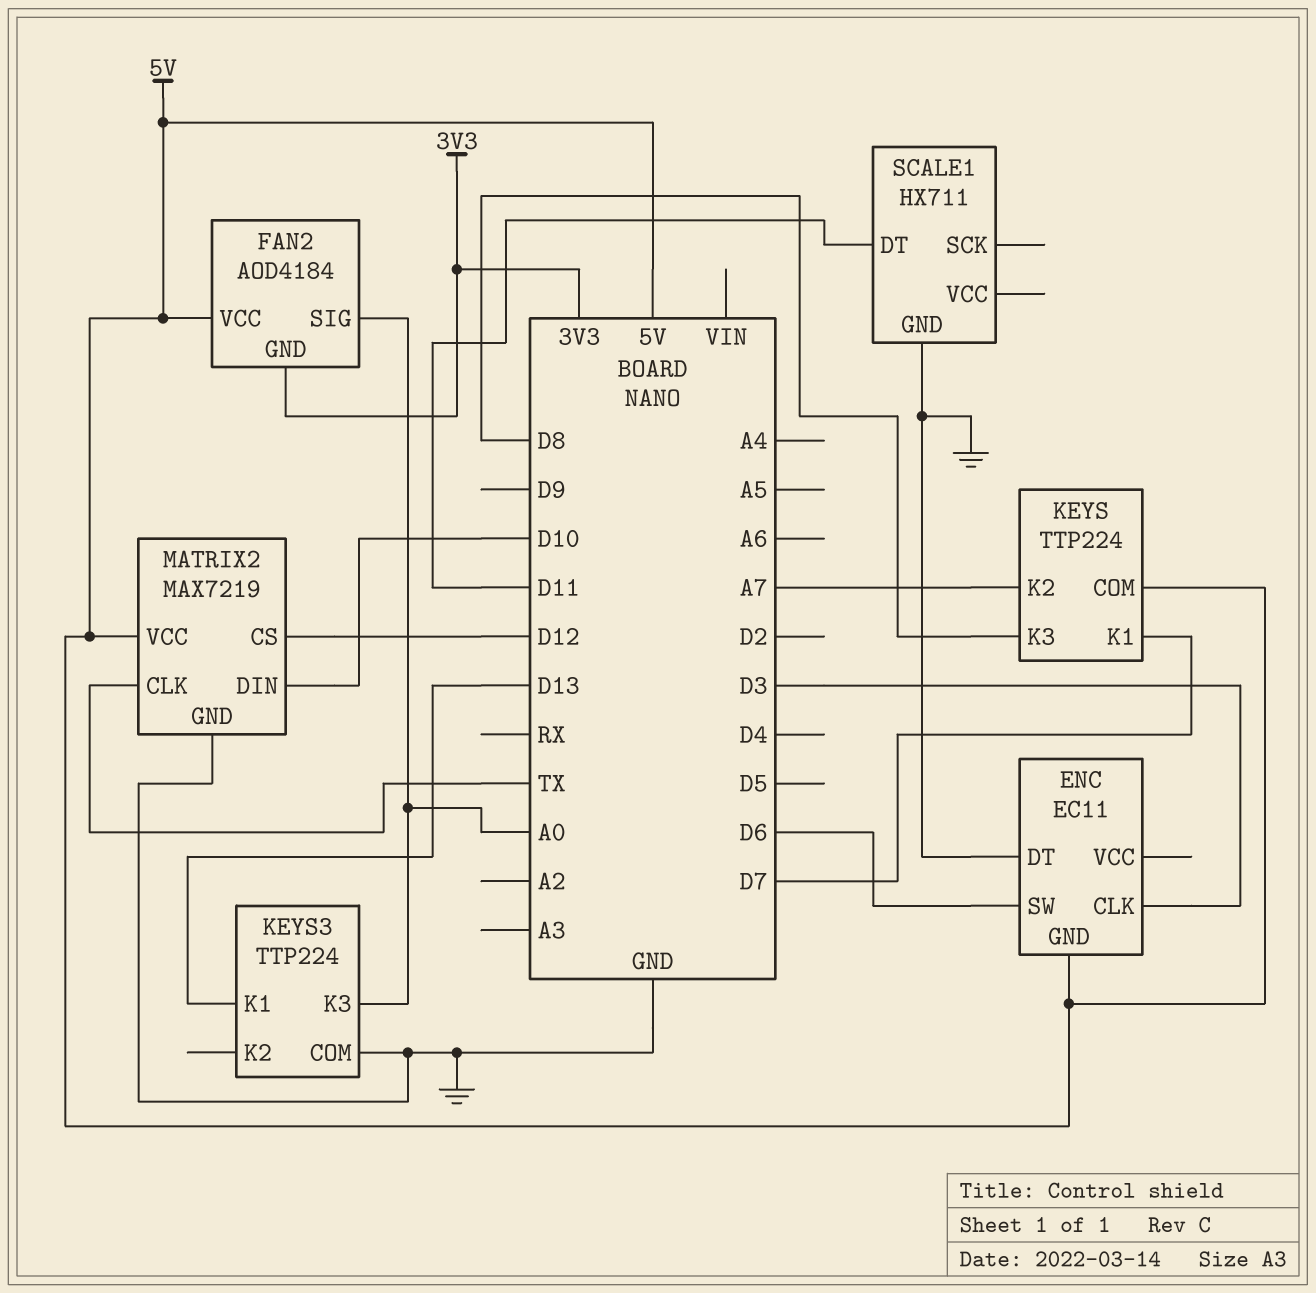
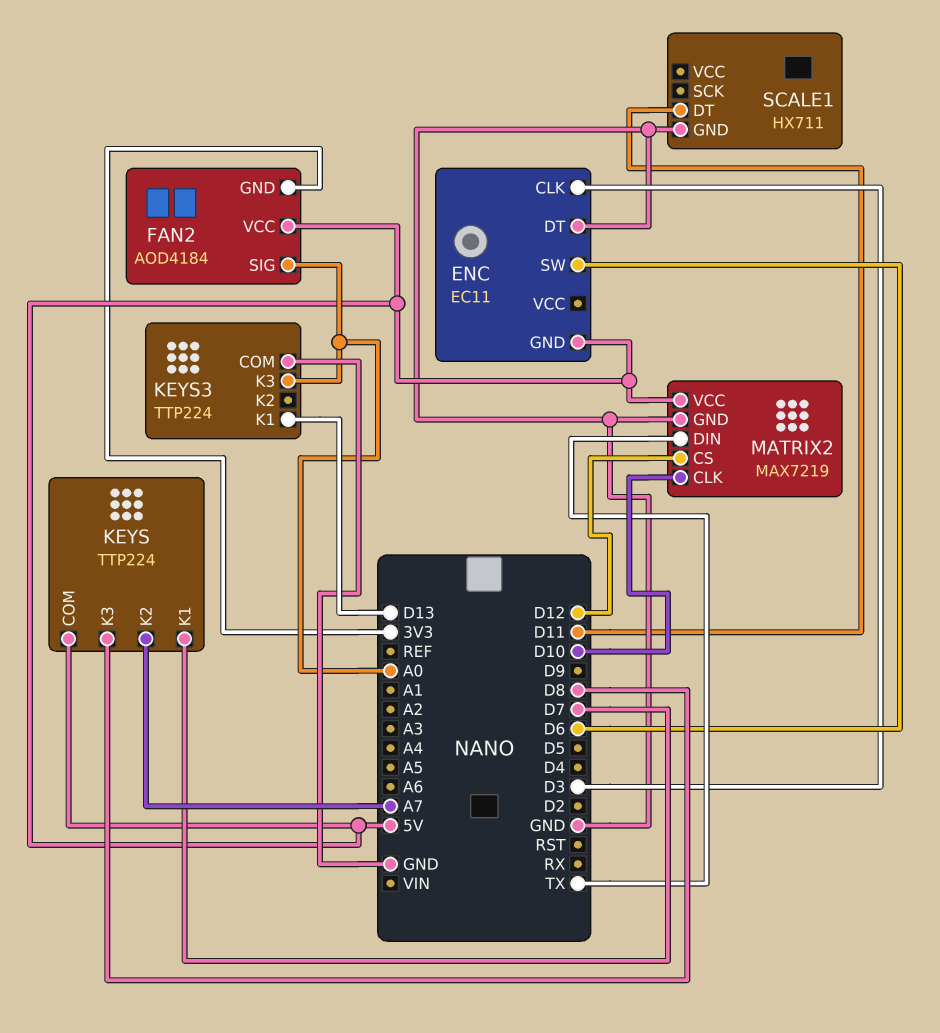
MATRIX2 pin CLK: TX -> D10
MATRIX2 pin DIN: D10 -> TX

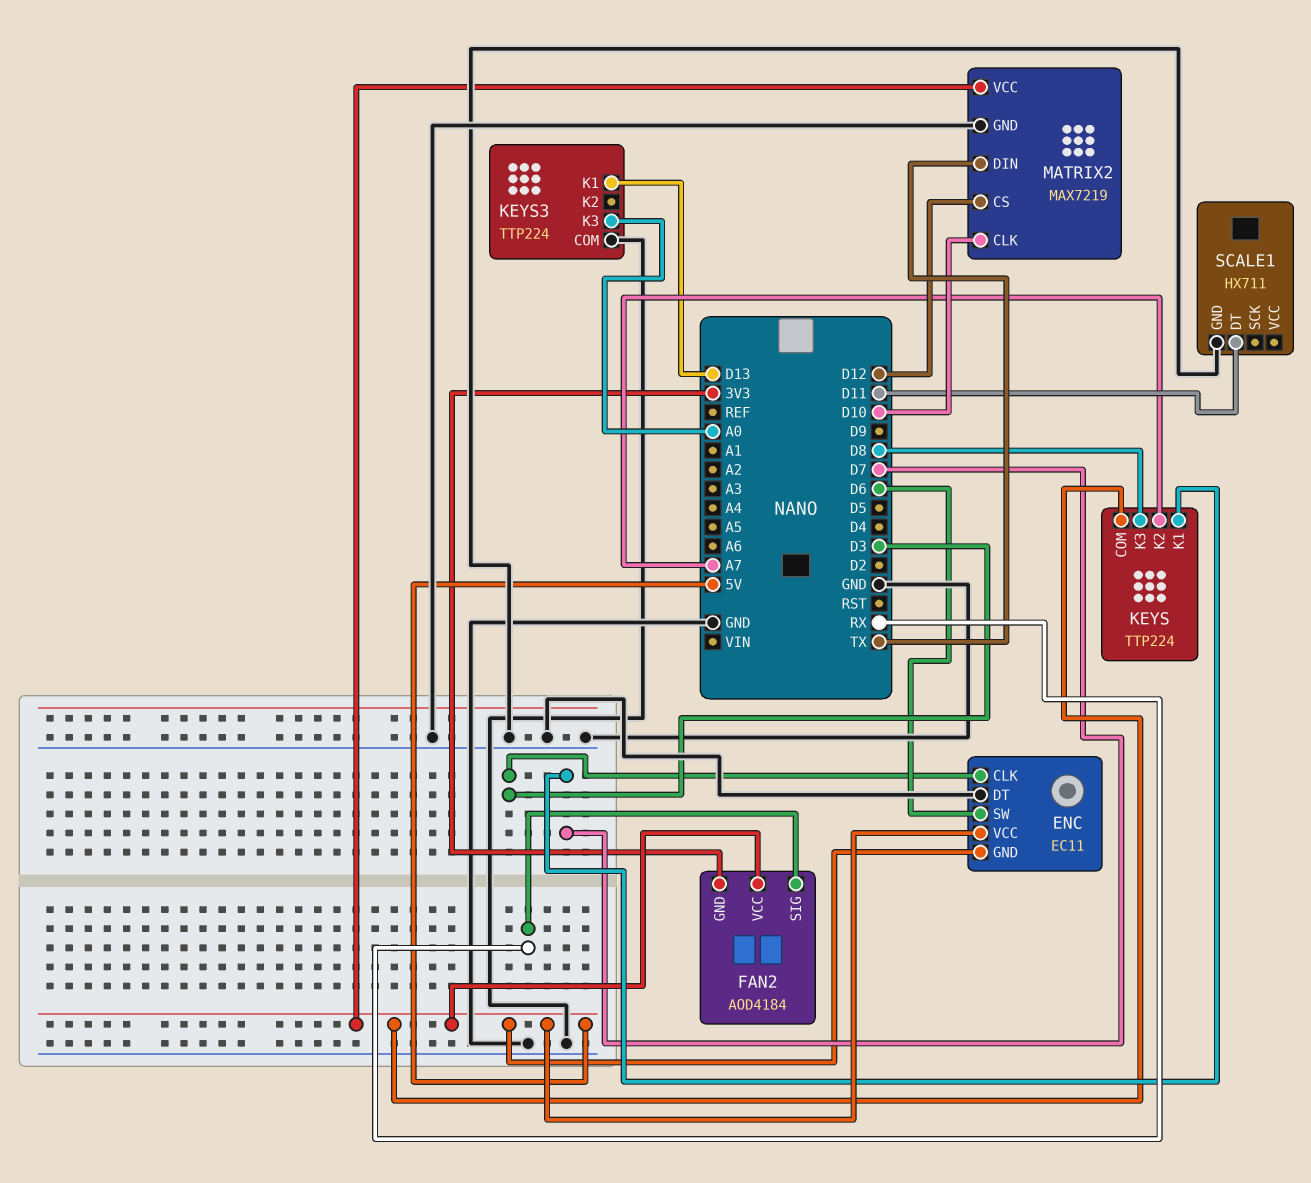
ENC pin VCC: none -> 5V
FAN2 pin SIG: A0 -> RX

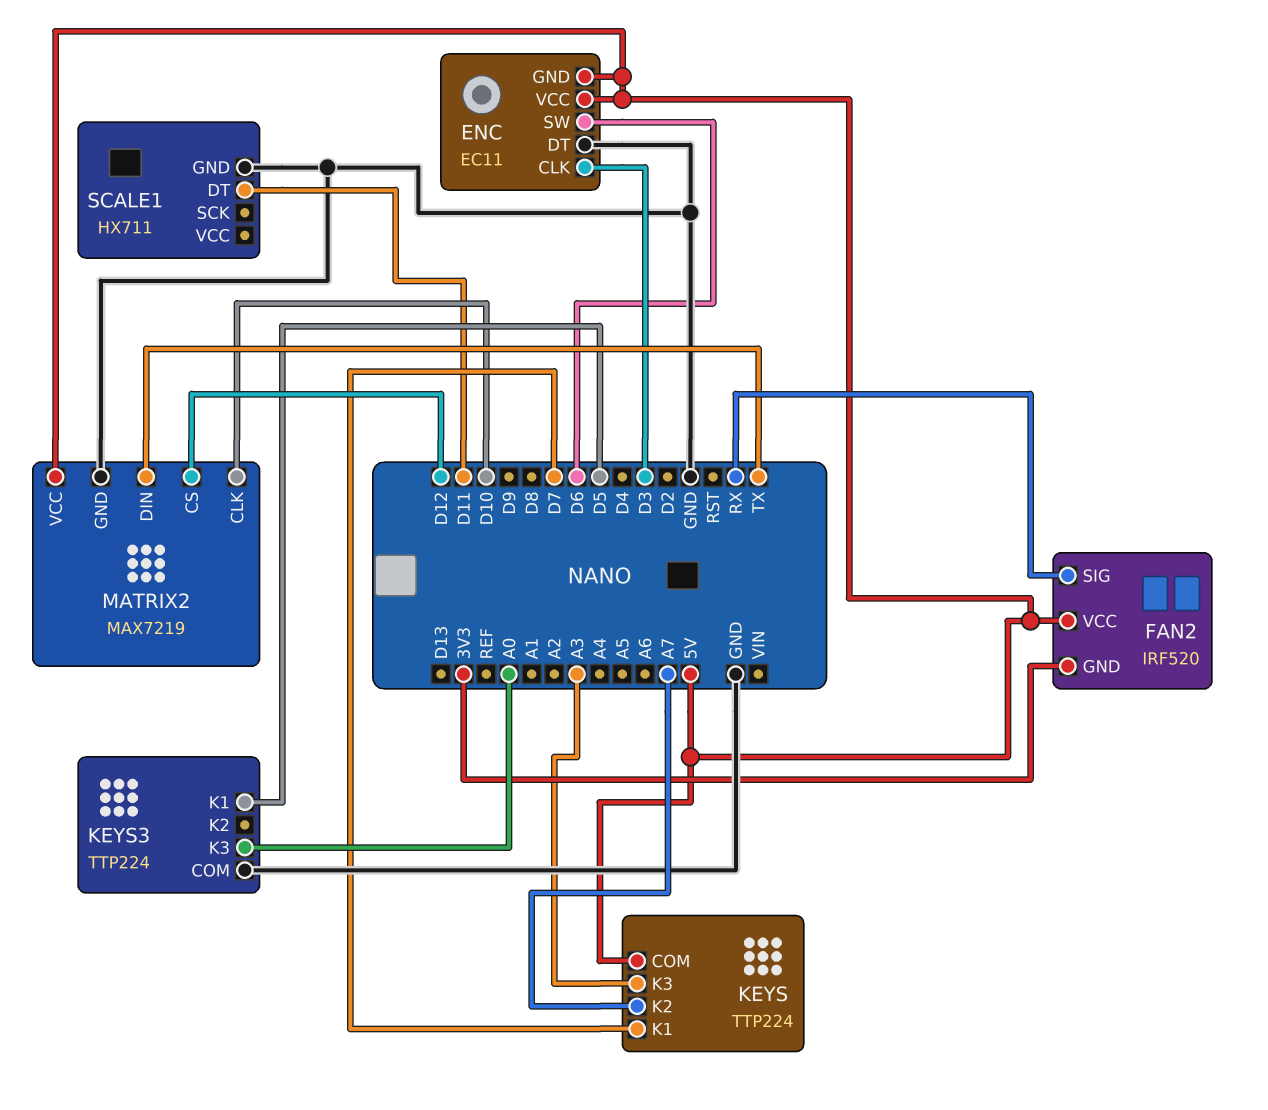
FAN2: AOD4184 -> IRF520
KEYS pin K3: D8 -> A3
KEYS3 pin K1: D13 -> D5

